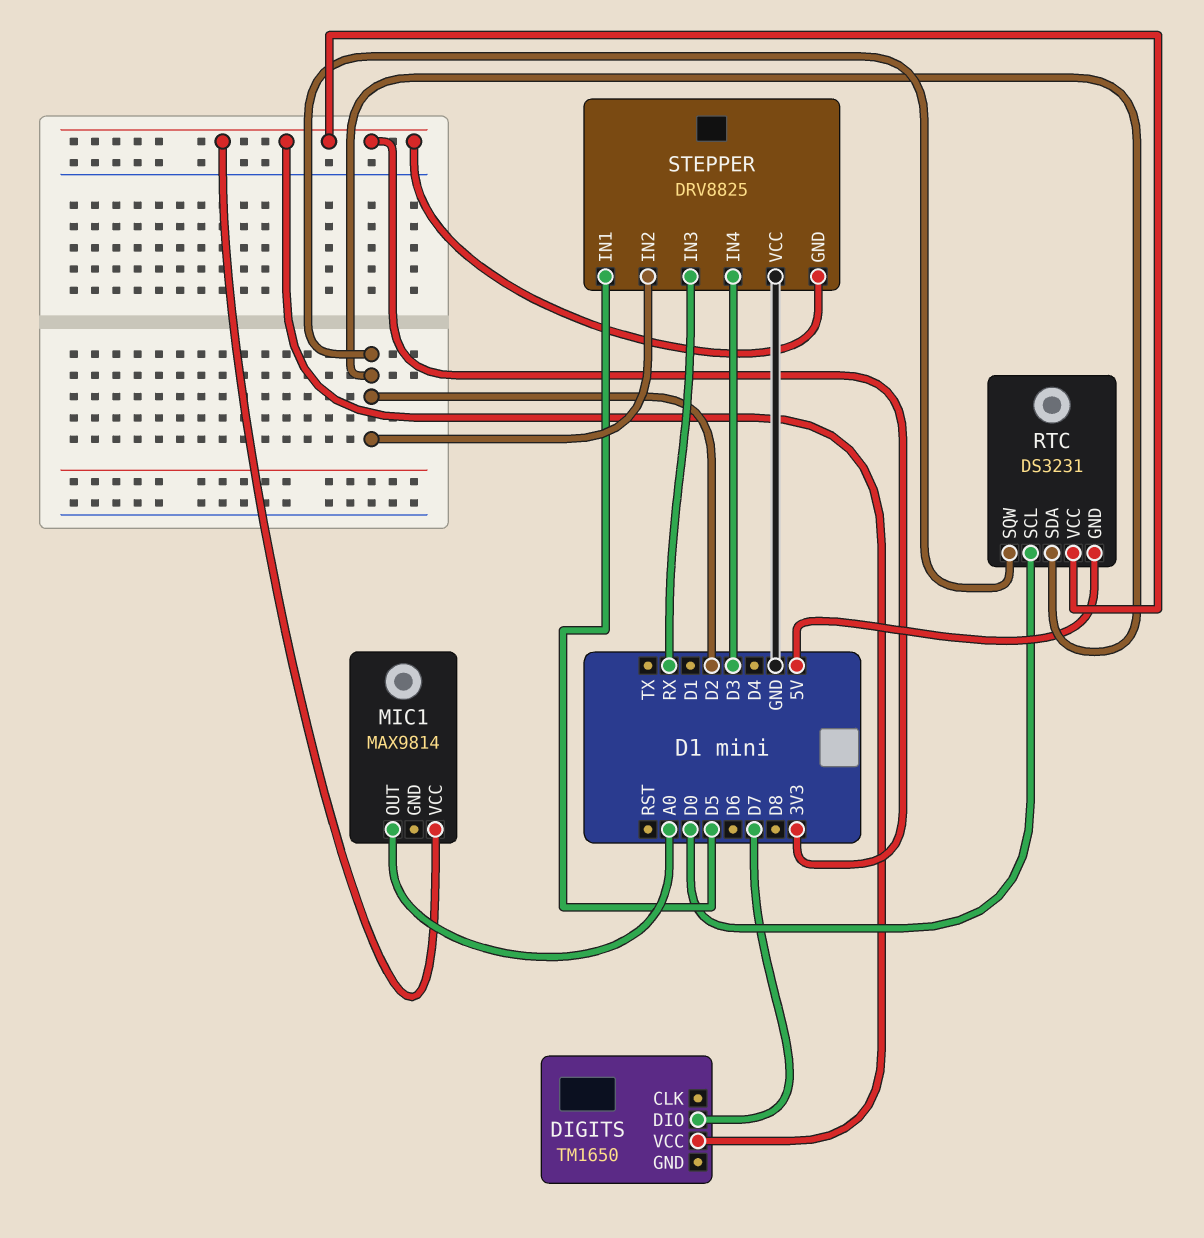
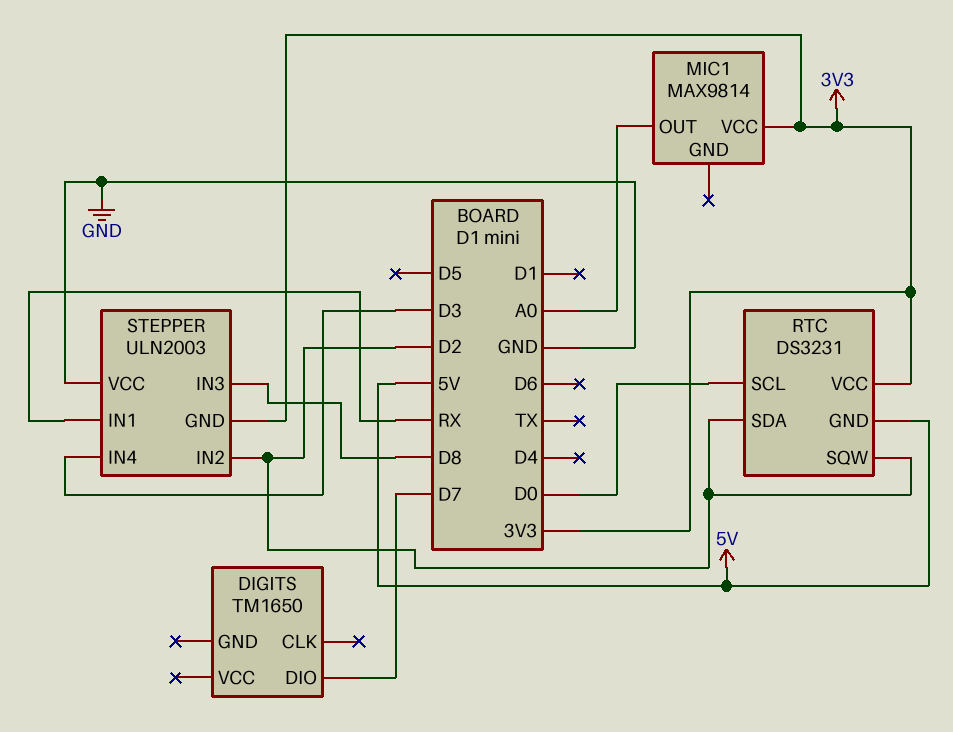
DIGITS pin VCC: 3V3 -> none
STEPPER: DRV8825 -> ULN2003
STEPPER pin IN1: D5 -> RX
STEPPER pin IN3: RX -> D8

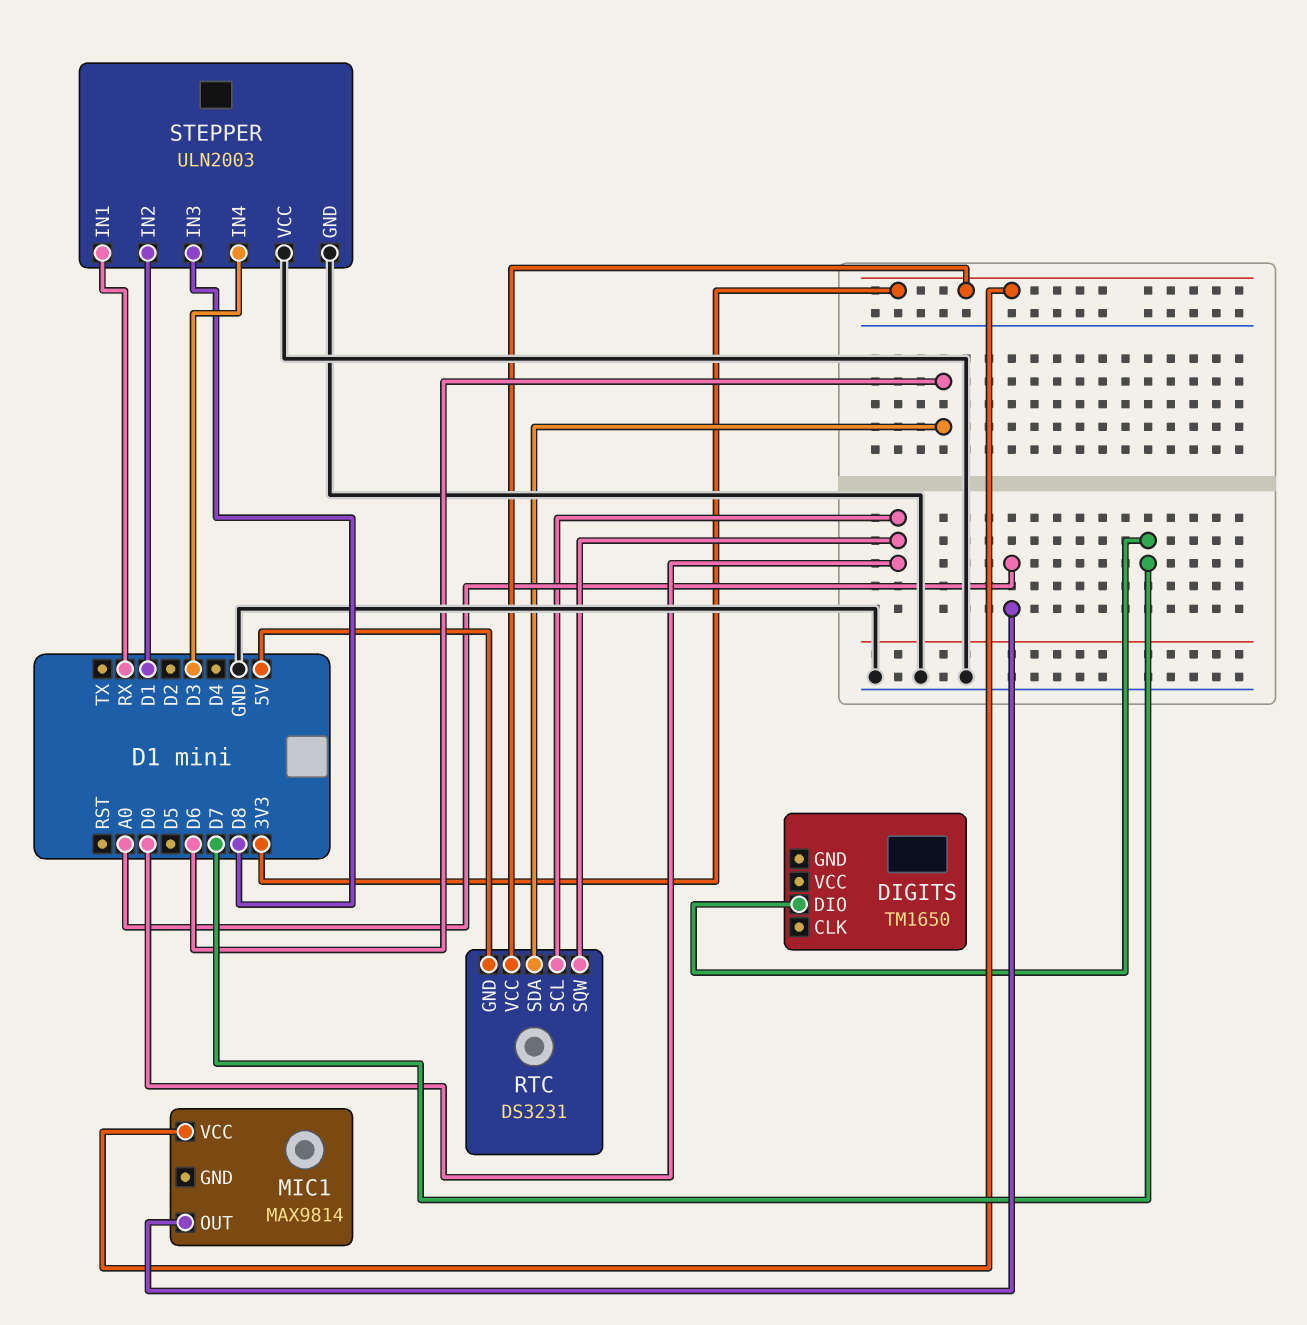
RTC pin SDA: D2 -> D6
RTC pin SQW: D2 -> D0
STEPPER pin GND: 3V3 -> GND
STEPPER pin IN2: D2 -> D1

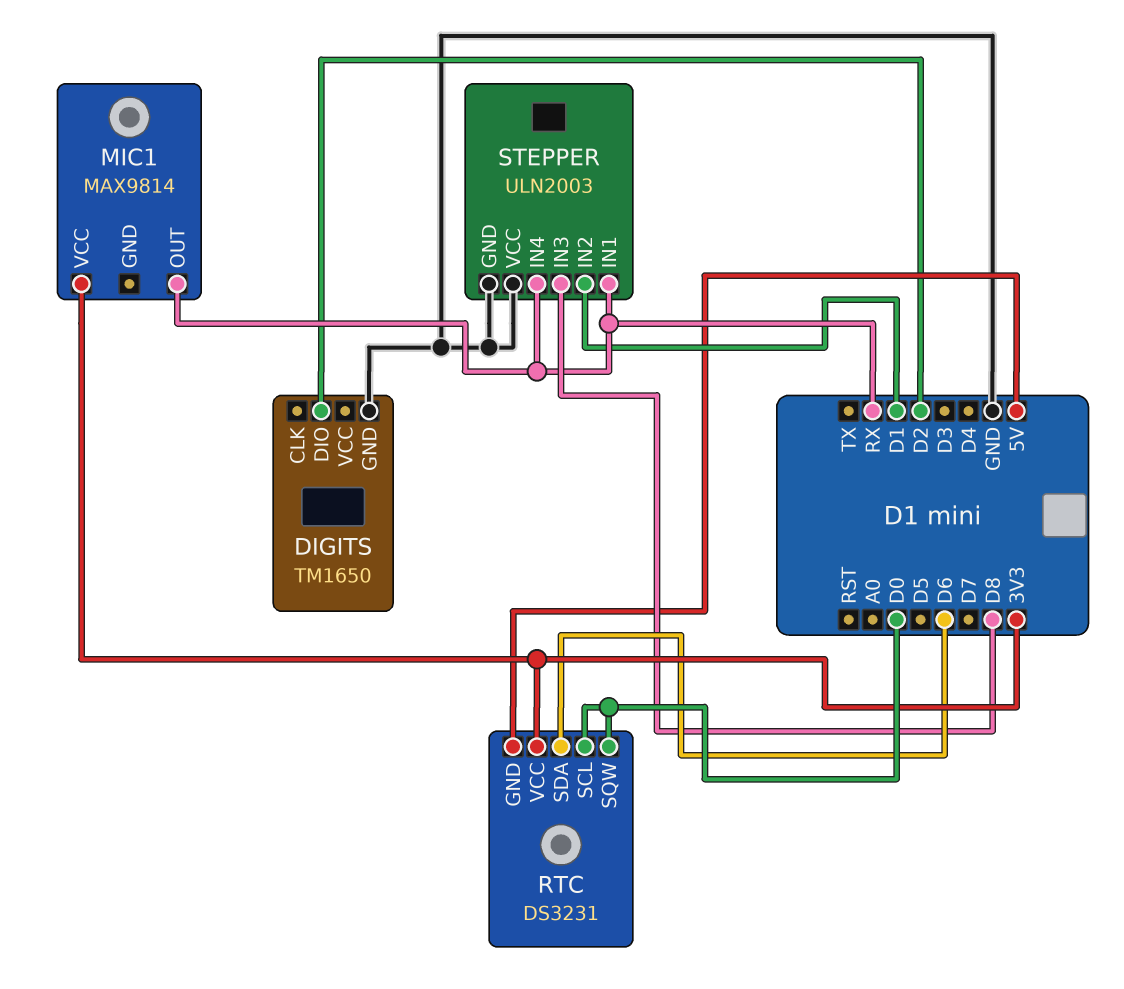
DIGITS pin DIO: D7 -> D2
DIGITS pin GND: none -> GND
MIC1 pin OUT: A0 -> RX
STEPPER pin IN4: D3 -> RX

